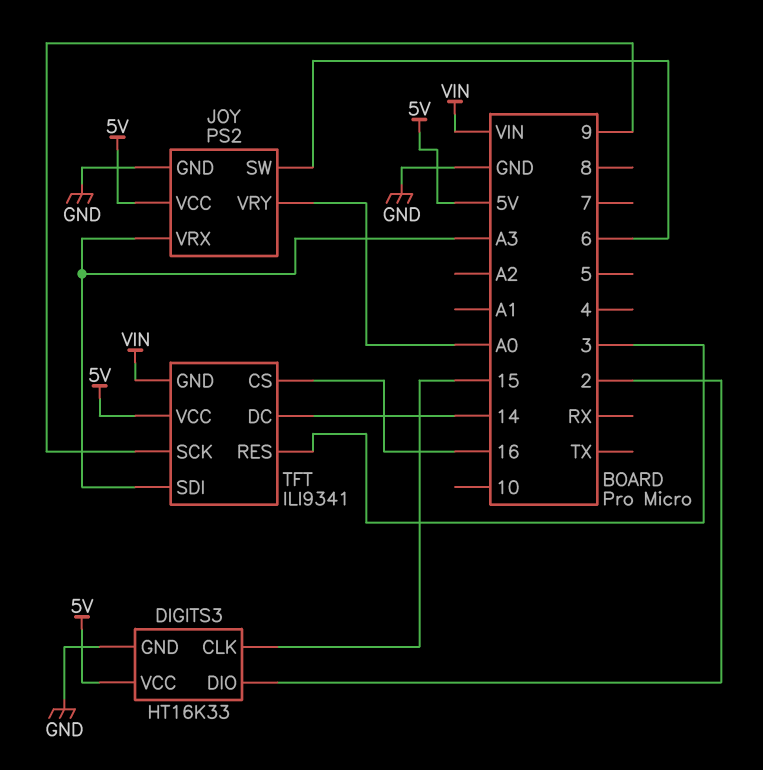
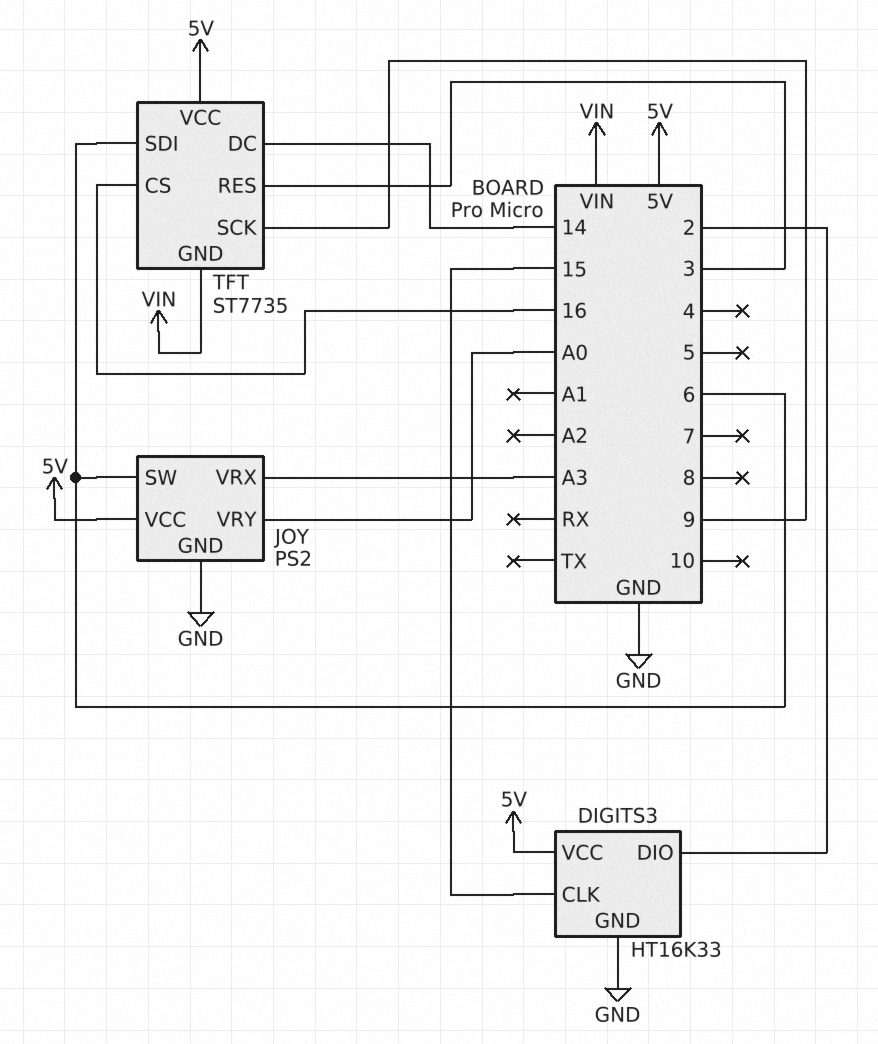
TFT: ILI9341 -> ST7735
TFT pin SDI: A3 -> 6

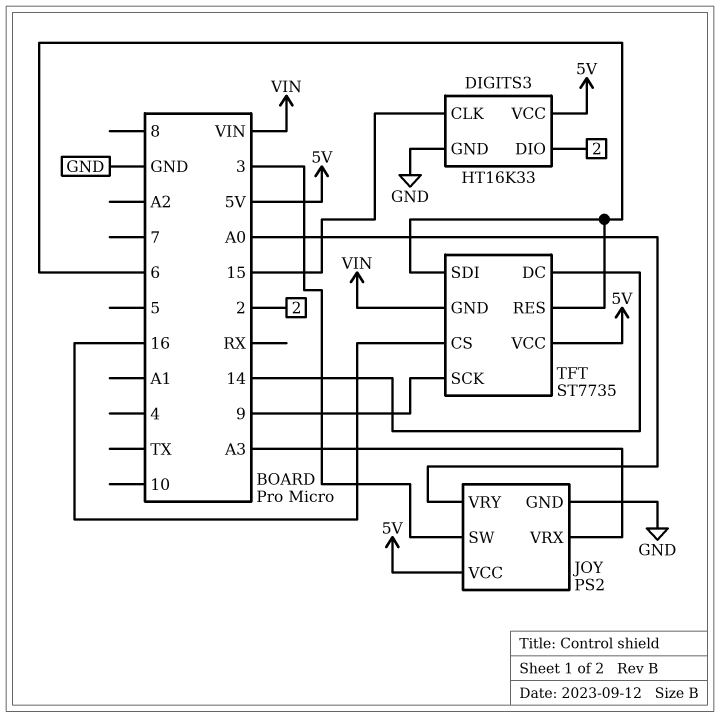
JOY pin SW: 6 -> 3
TFT pin RES: 3 -> 6

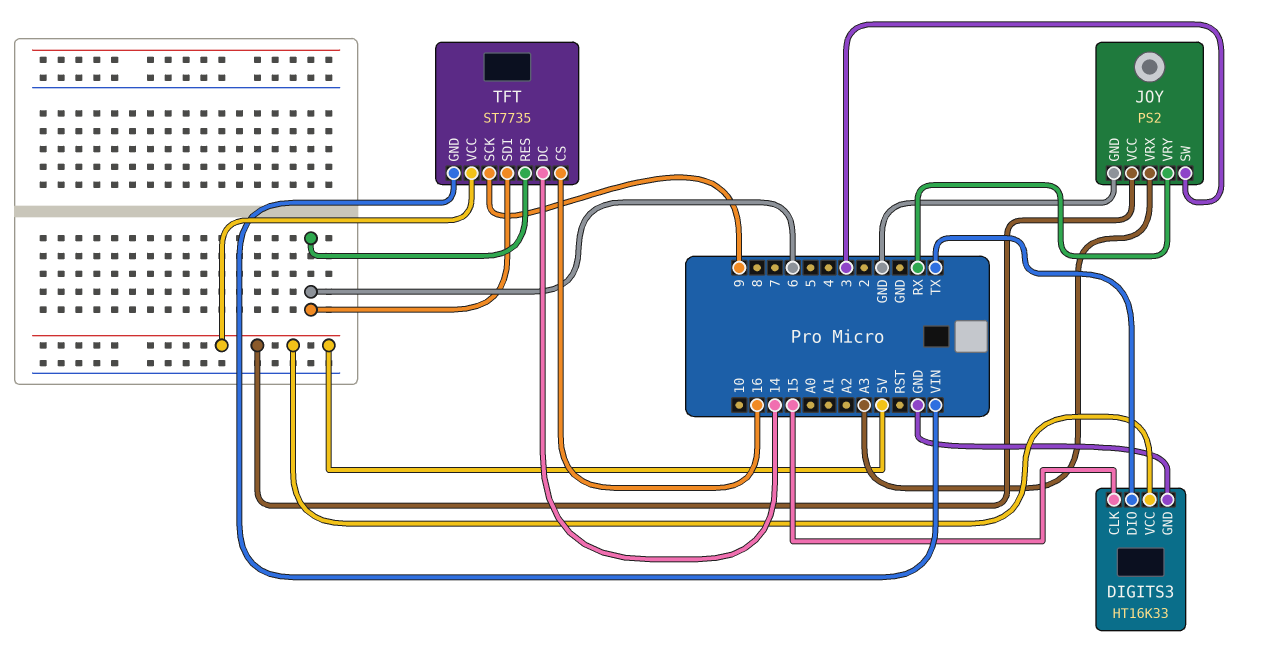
DIGITS3 pin DIO: 2 -> TX
JOY pin VRY: A0 -> RX

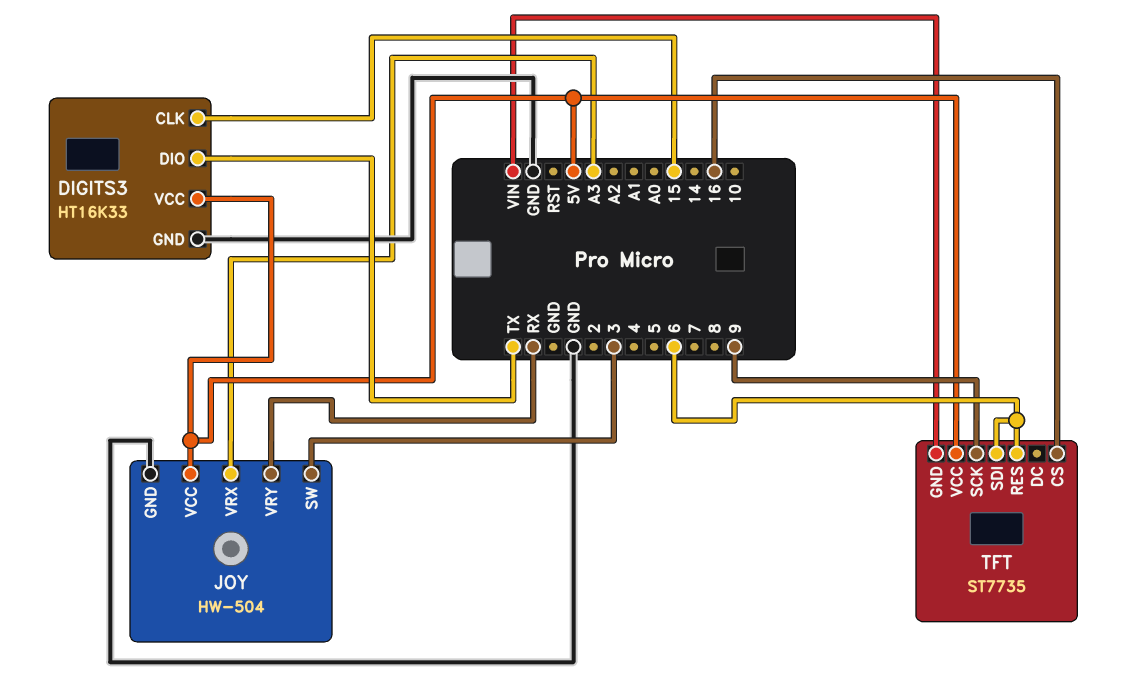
JOY: PS2 -> HW-504
TFT pin DC: 14 -> none

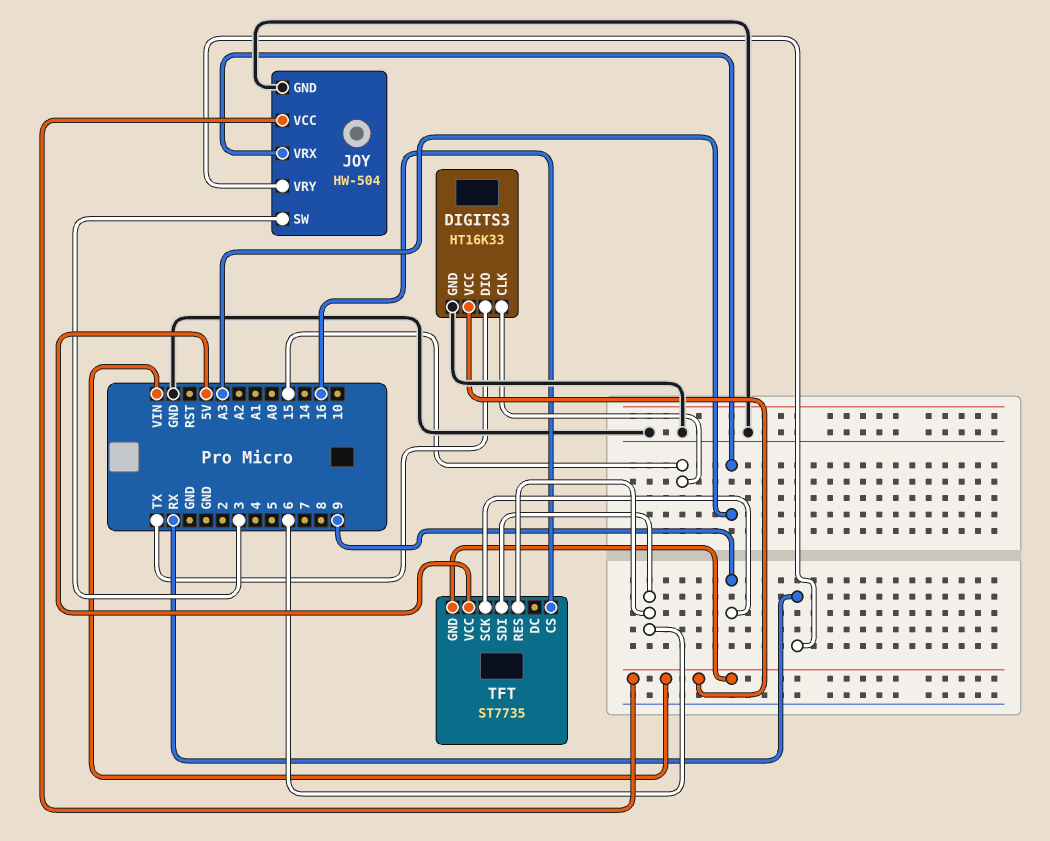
DIGITS3 pin VCC: 5V -> VIN
JOY pin VCC: 5V -> VIN

